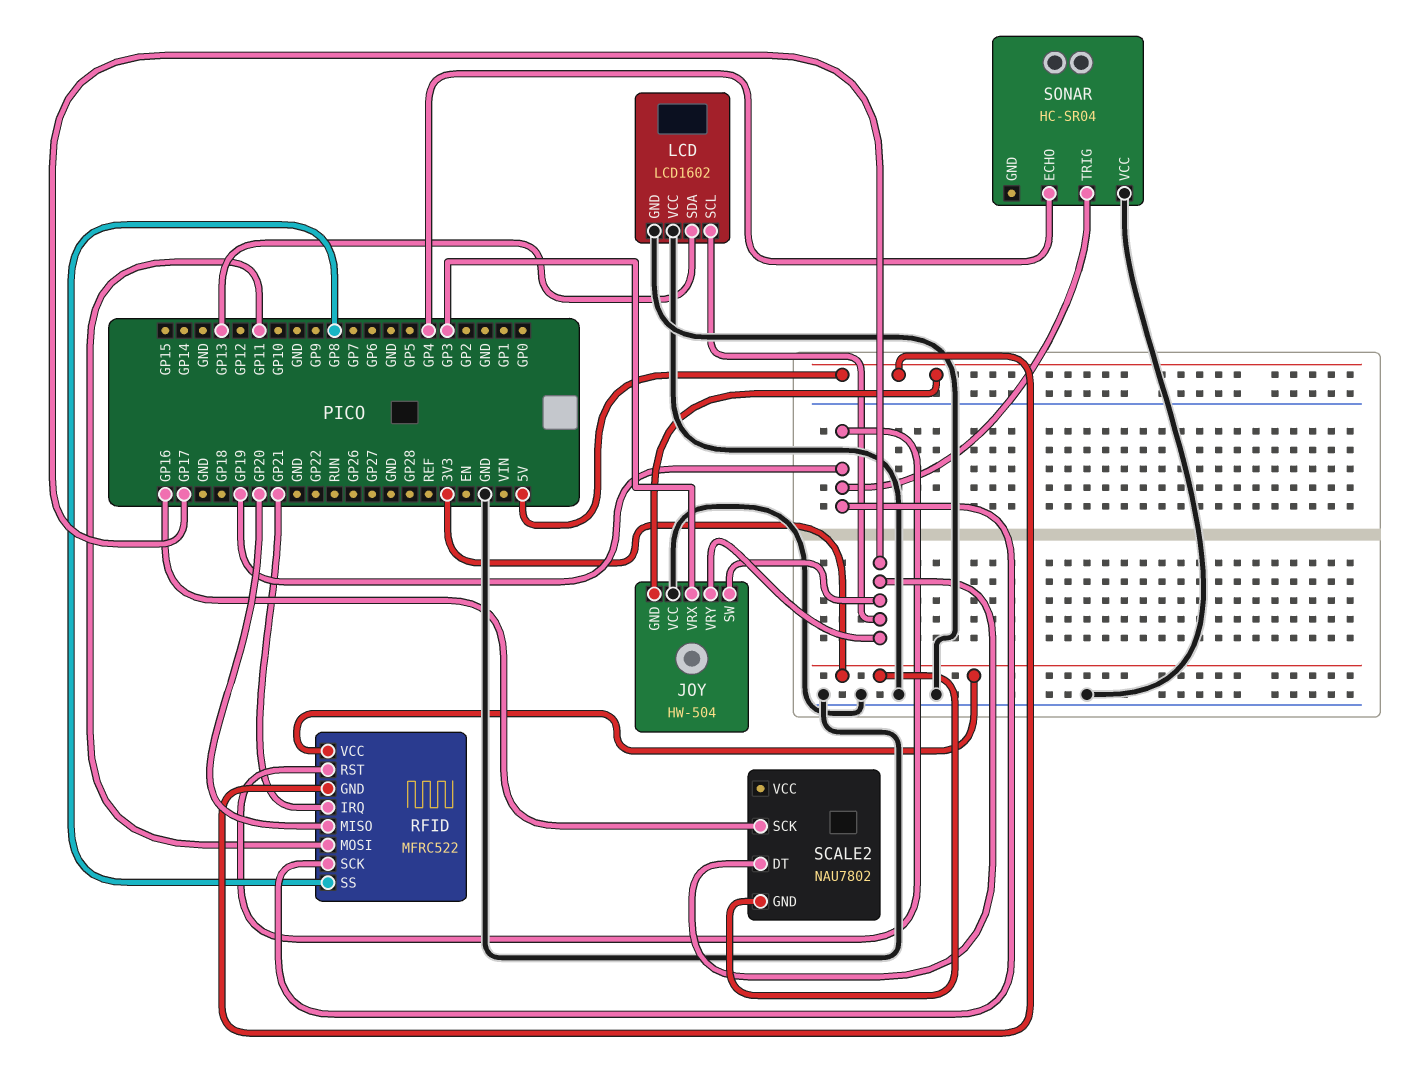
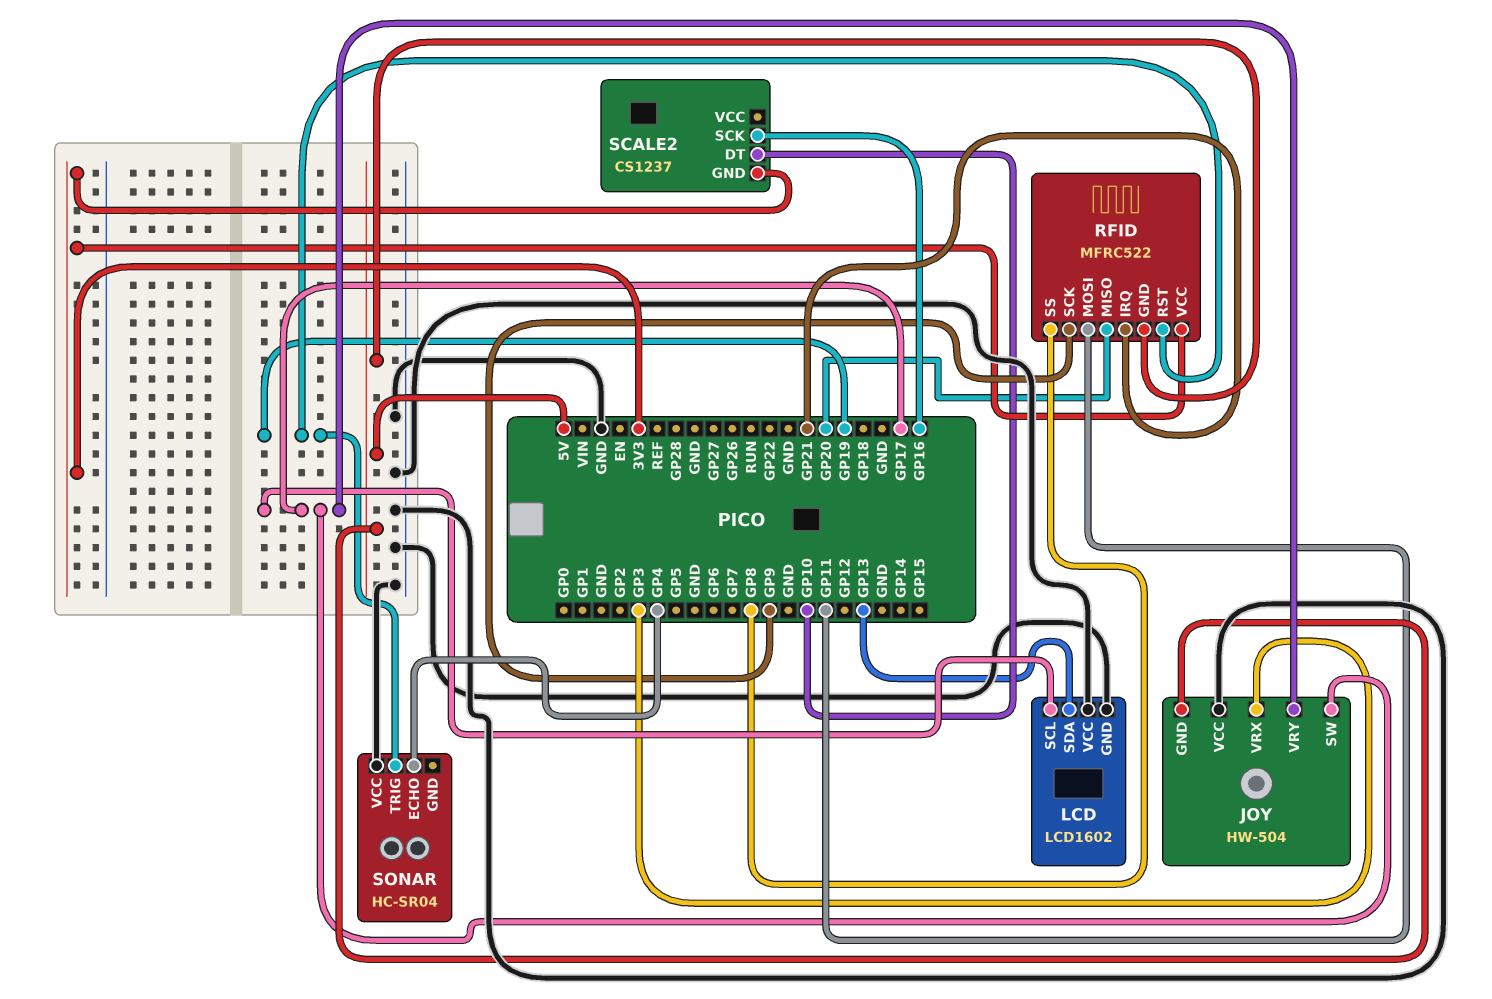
RFID pin SCK: GP19 -> GP9
SCALE2: NAU7802 -> CS1237
SCALE2 pin DT: GP17 -> GP10

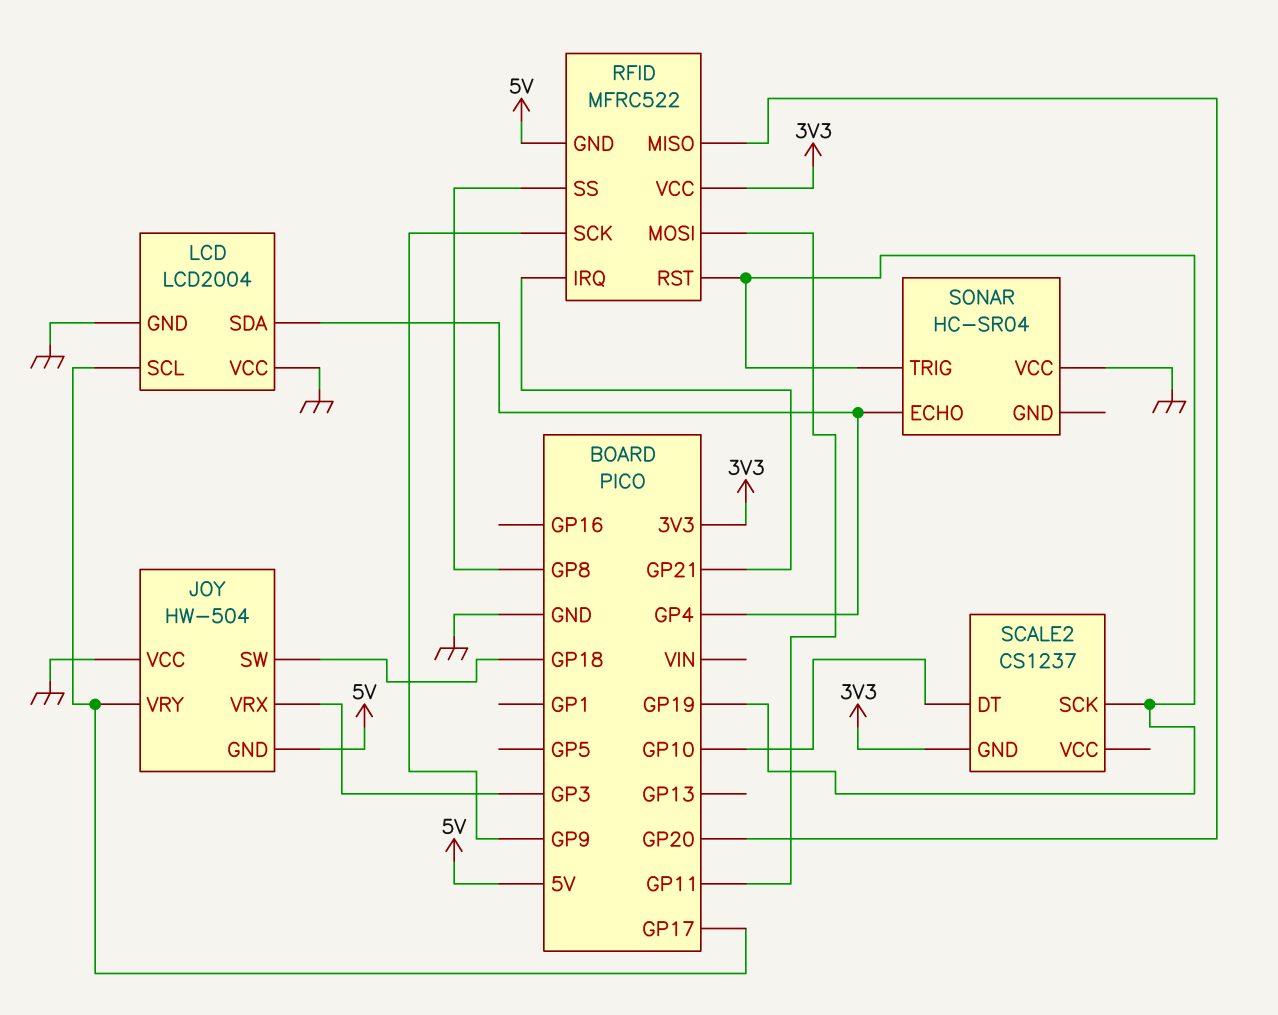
JOY pin SW: GP17 -> GP18
LCD: LCD1602 -> LCD2004
LCD pin SDA: GP13 -> GP4
SCALE2 pin SCK: GP16 -> GP19

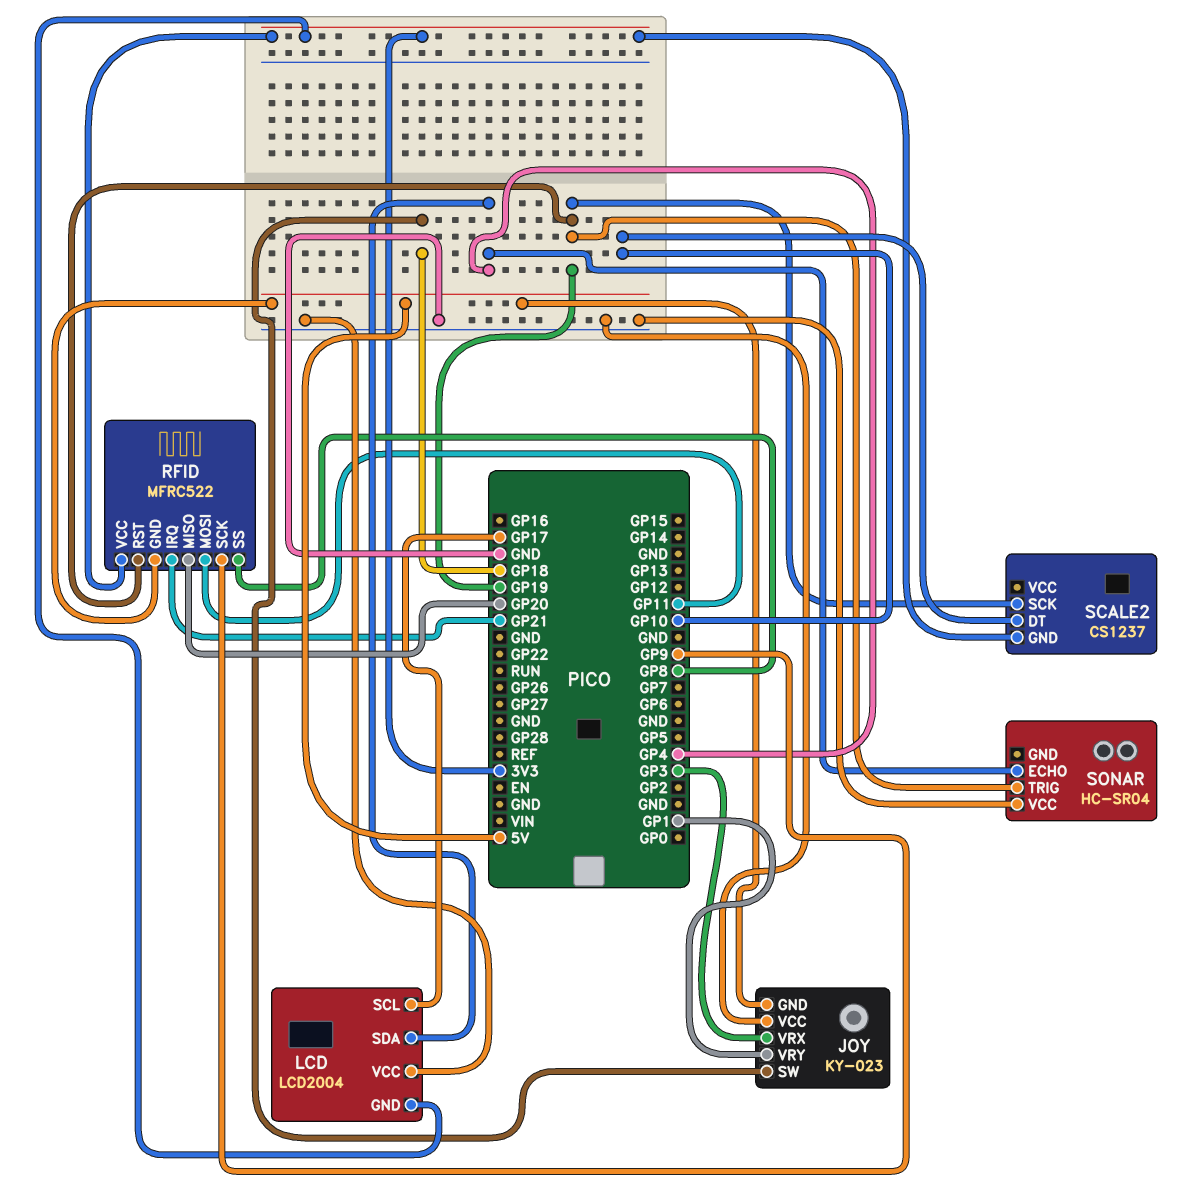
JOY: HW-504 -> KY-023
JOY pin VRY: GP17 -> GP1
LCD pin GND: GND -> 3V3

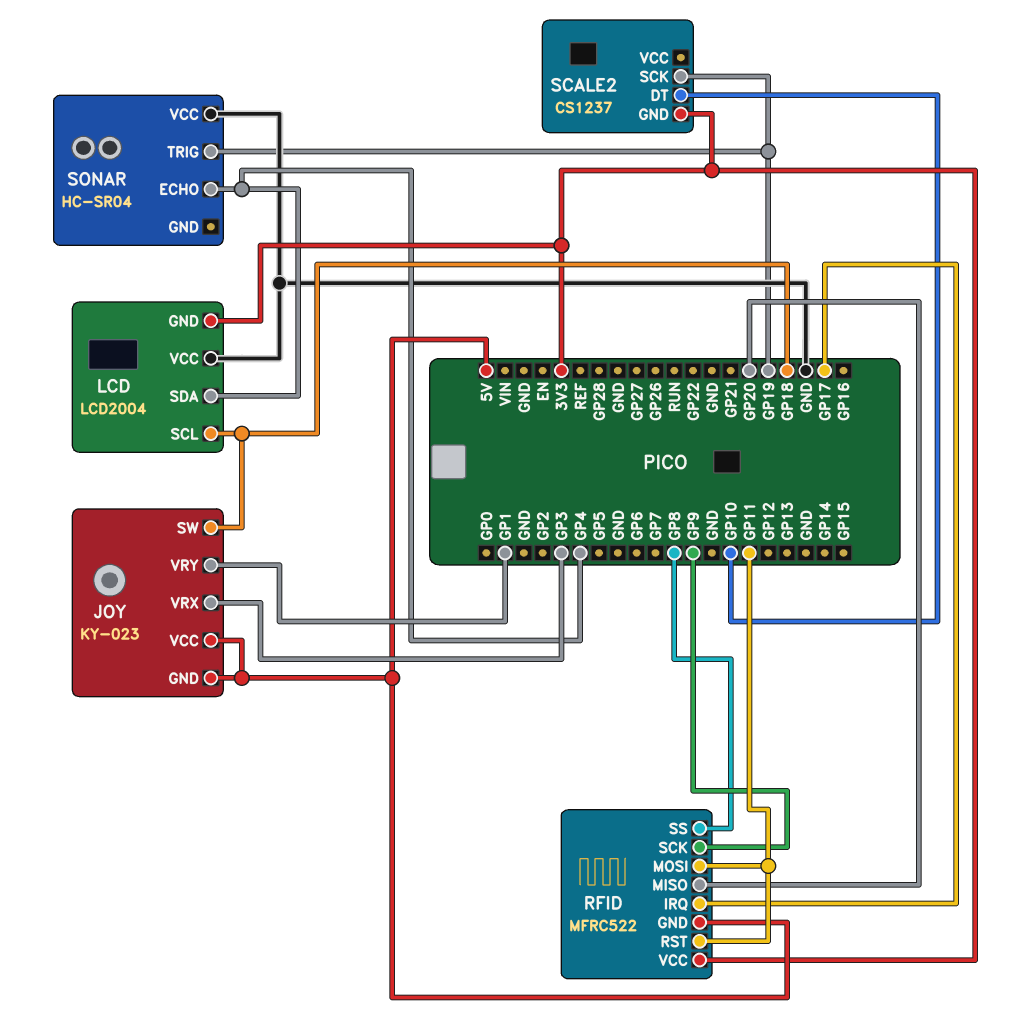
JOY pin VCC: GND -> 5V
LCD pin SCL: GP17 -> GP18
RFID pin IRQ: GP21 -> GP17
RFID pin RST: GP19 -> GP11

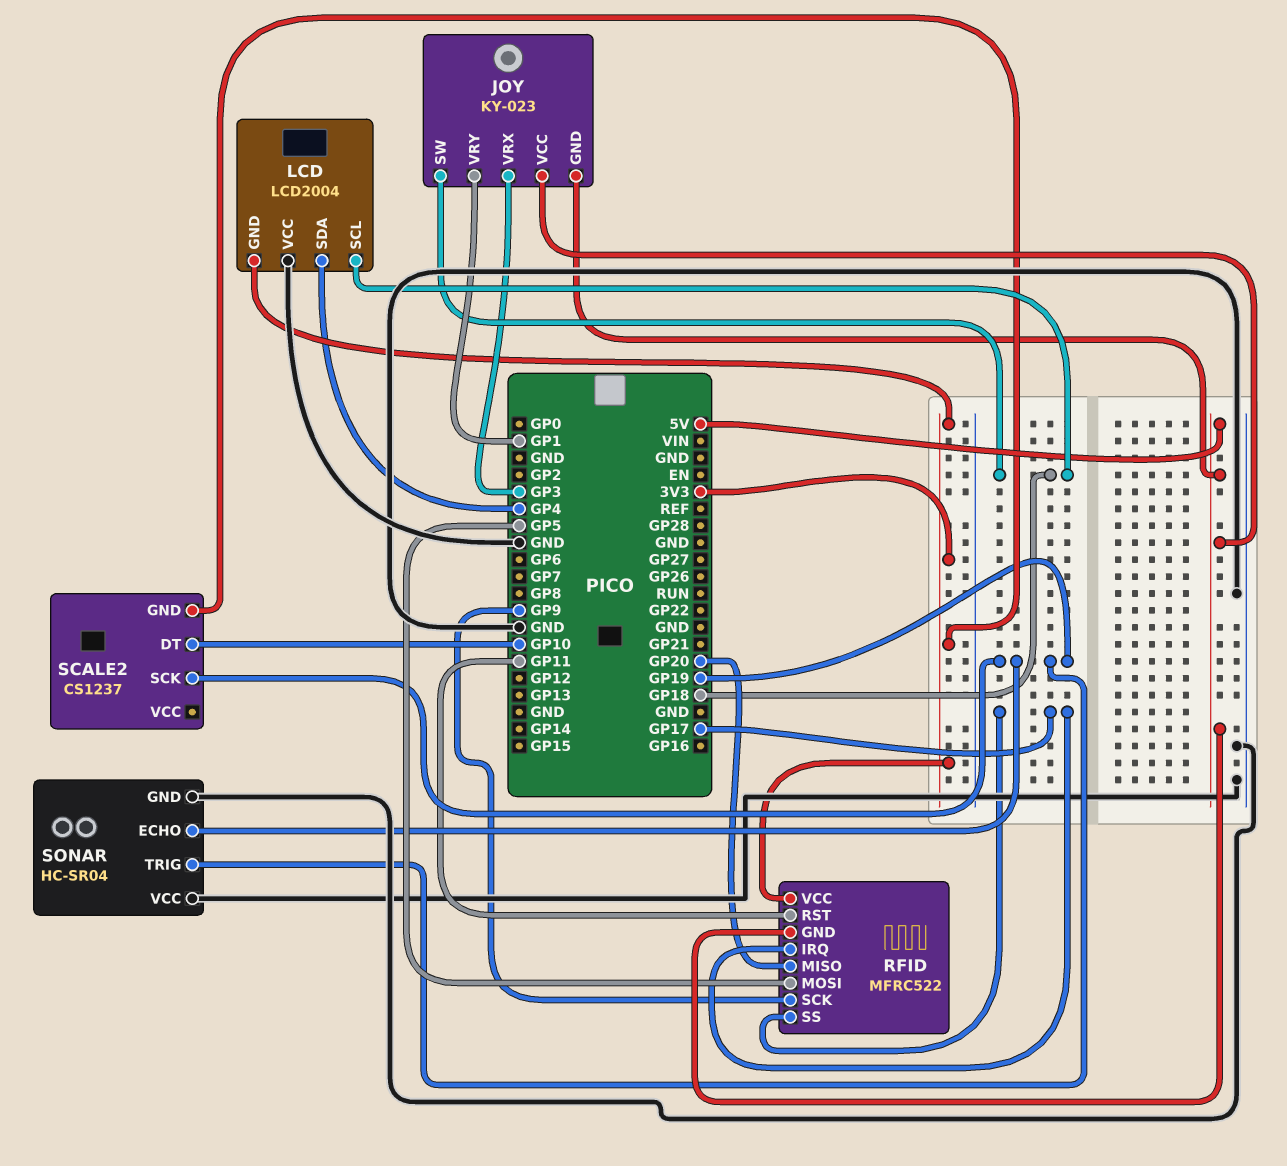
RFID pin MOSI: GP11 -> GP5
RFID pin SS: GP8 -> GP17
SONAR pin ECHO: GP4 -> GP19
SONAR pin GND: none -> GND

